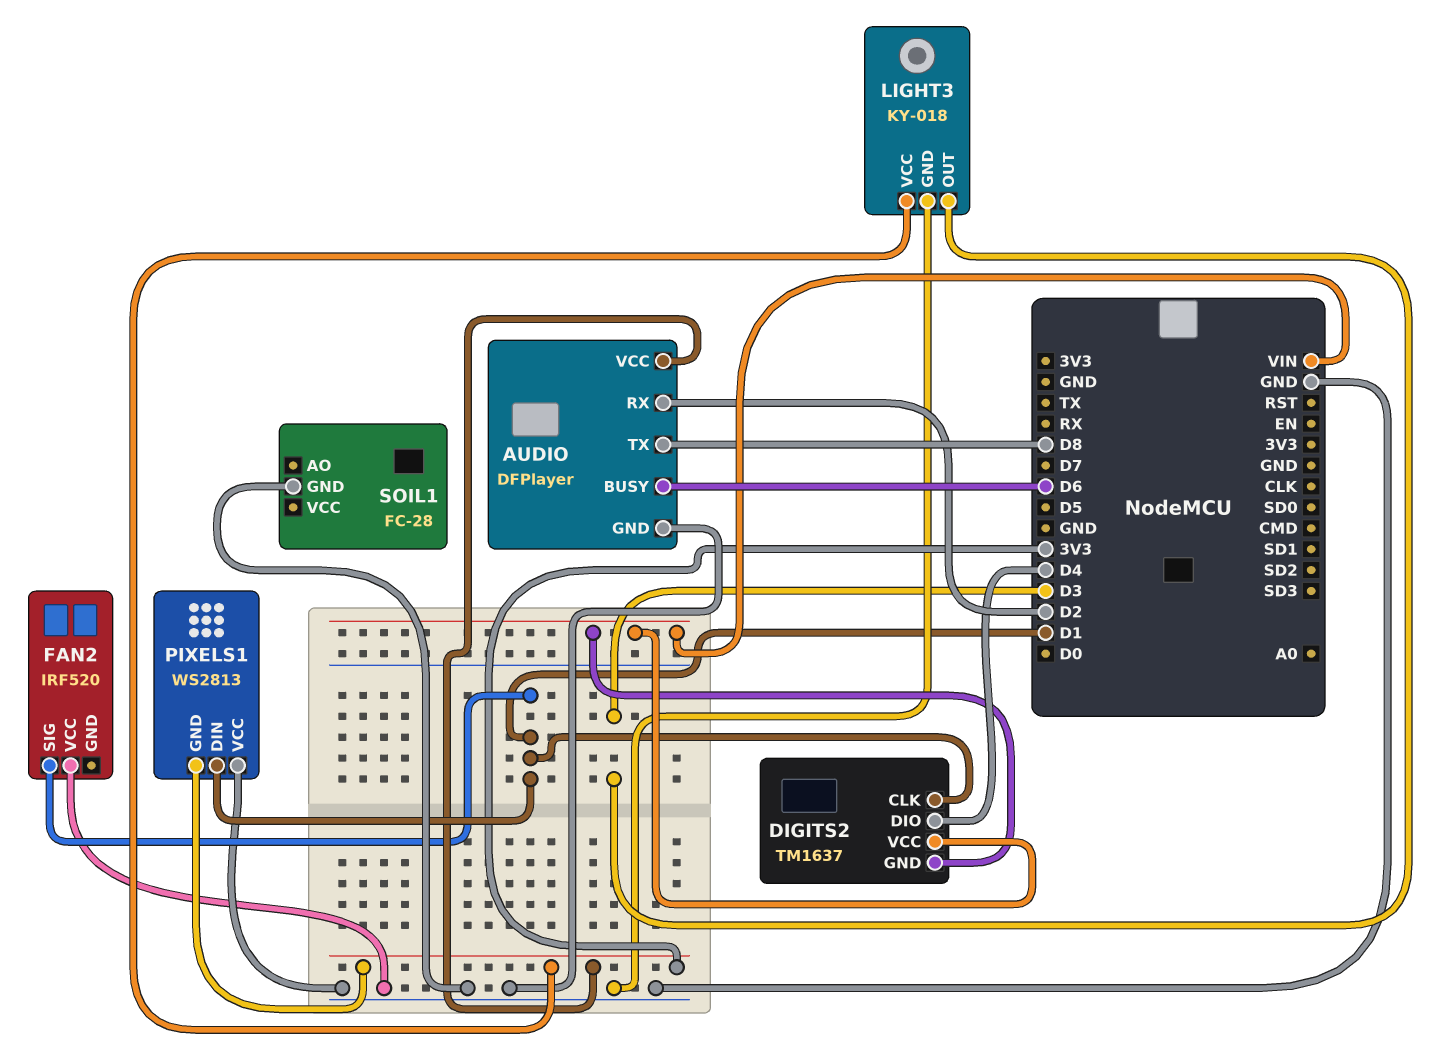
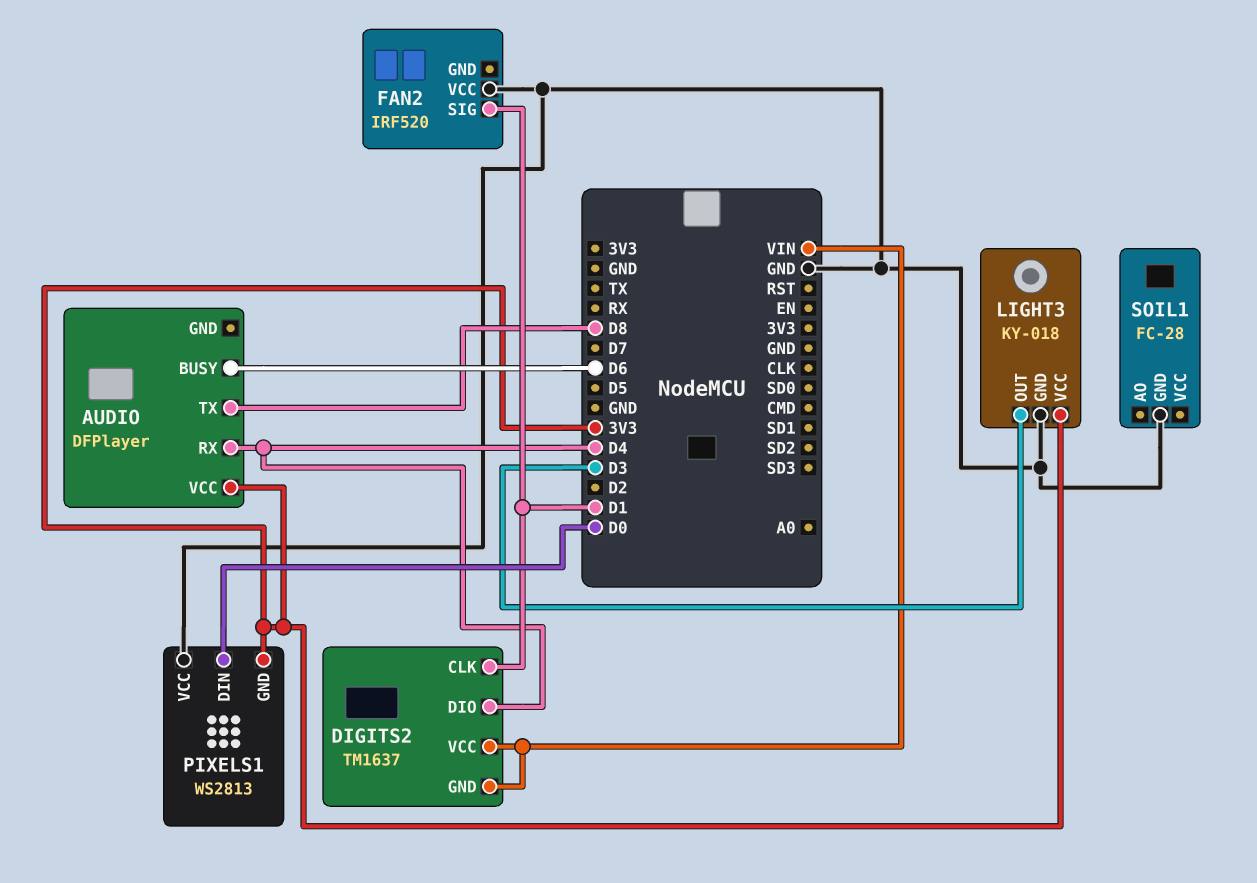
AUDIO pin GND: GND -> none
AUDIO pin RX: D2 -> D4
PIXELS1 pin DIN: D1 -> D0

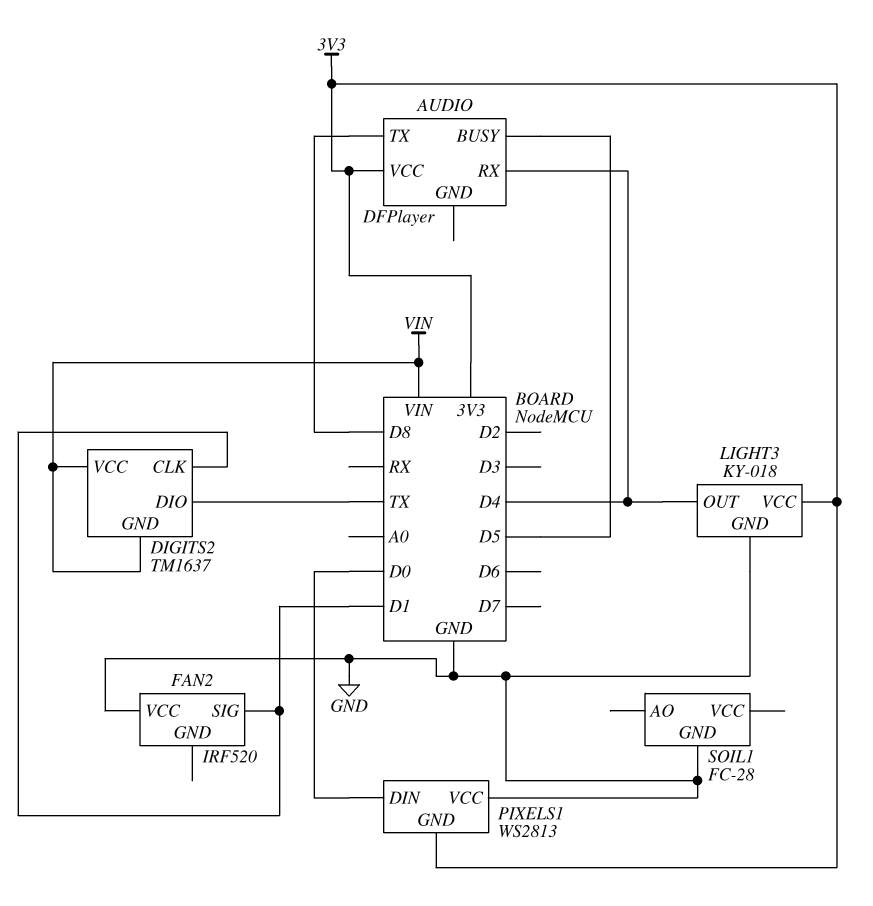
AUDIO pin BUSY: D6 -> D5
DIGITS2 pin DIO: D4 -> TX
LIGHT3 pin OUT: D3 -> D4

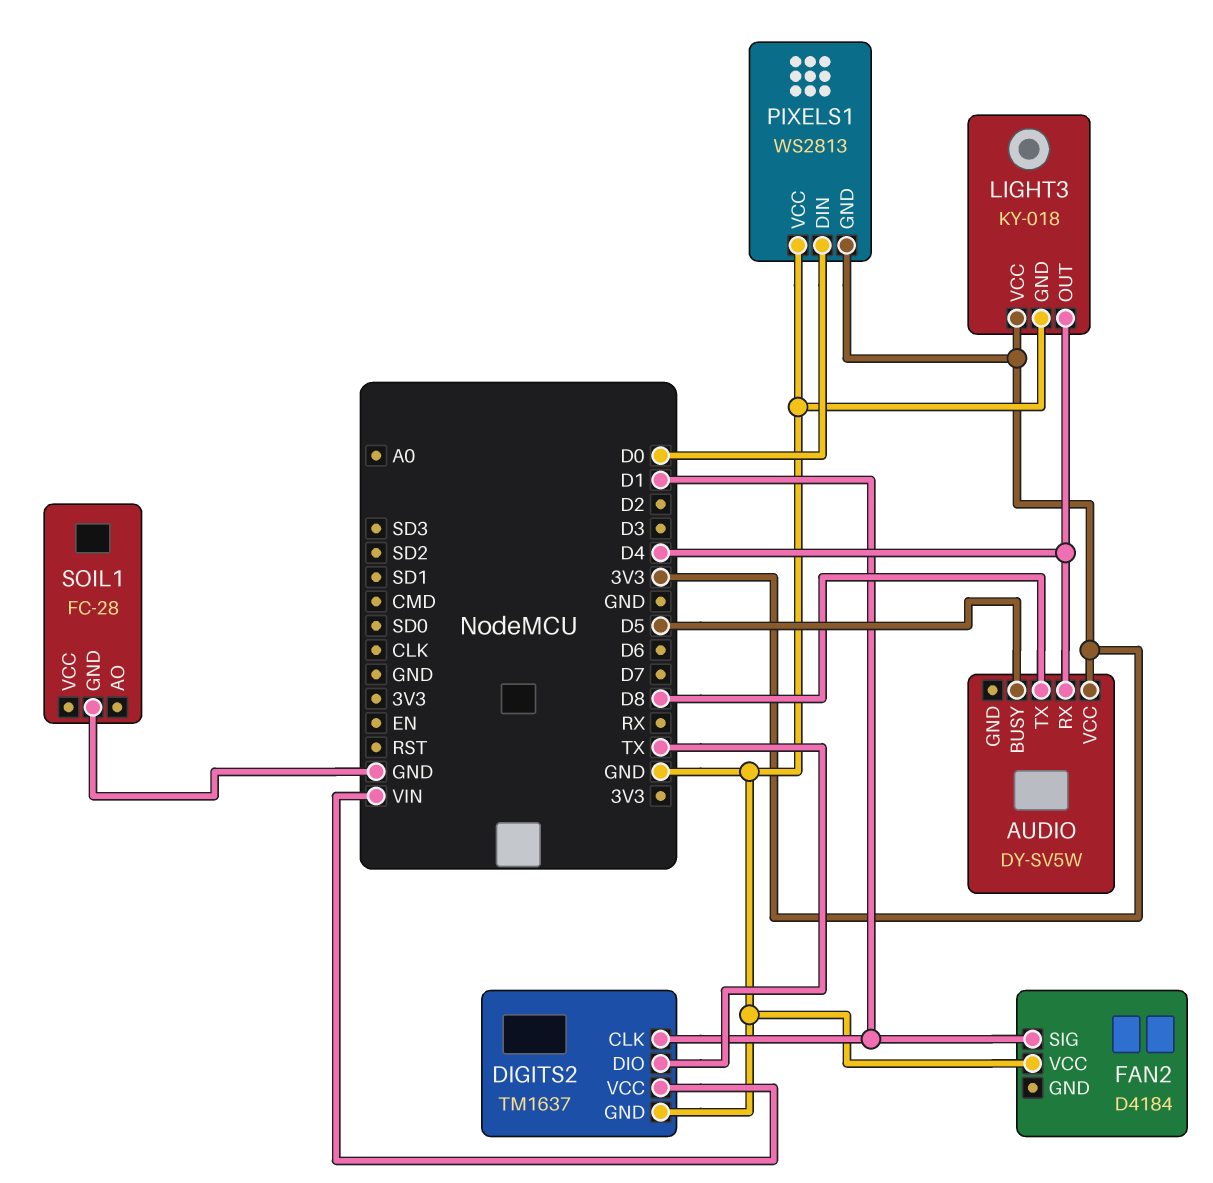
AUDIO: DFPlayer -> DY-SV5W
DIGITS2 pin GND: VIN -> GND
FAN2: IRF520 -> D4184

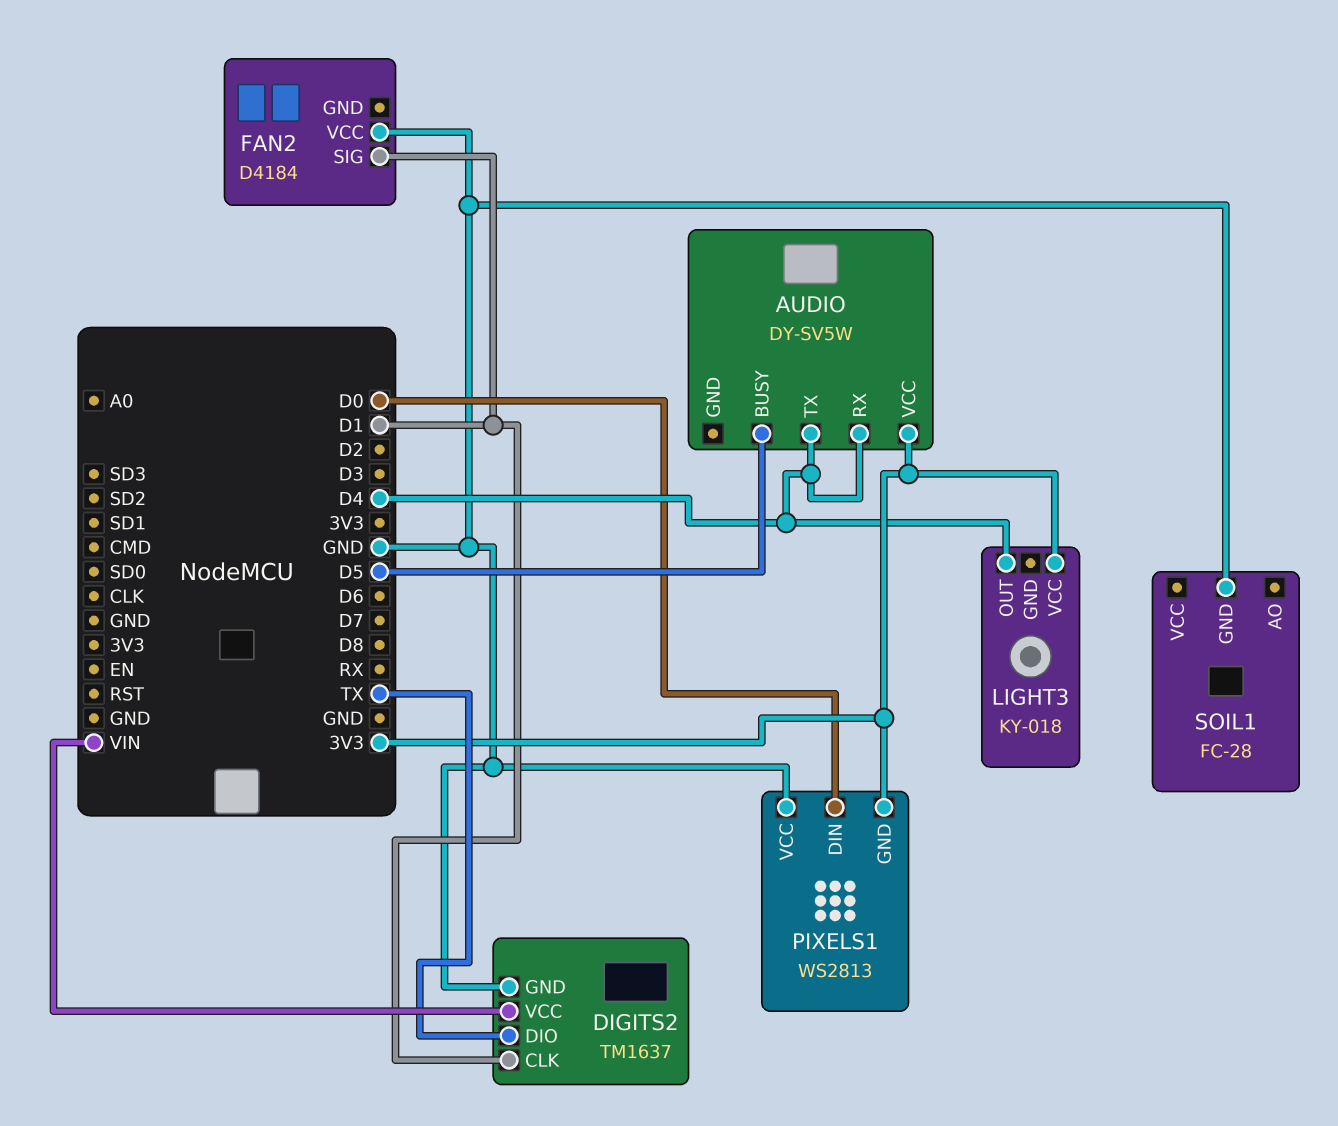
AUDIO pin TX: D8 -> D4
LIGHT3 pin GND: GND -> none

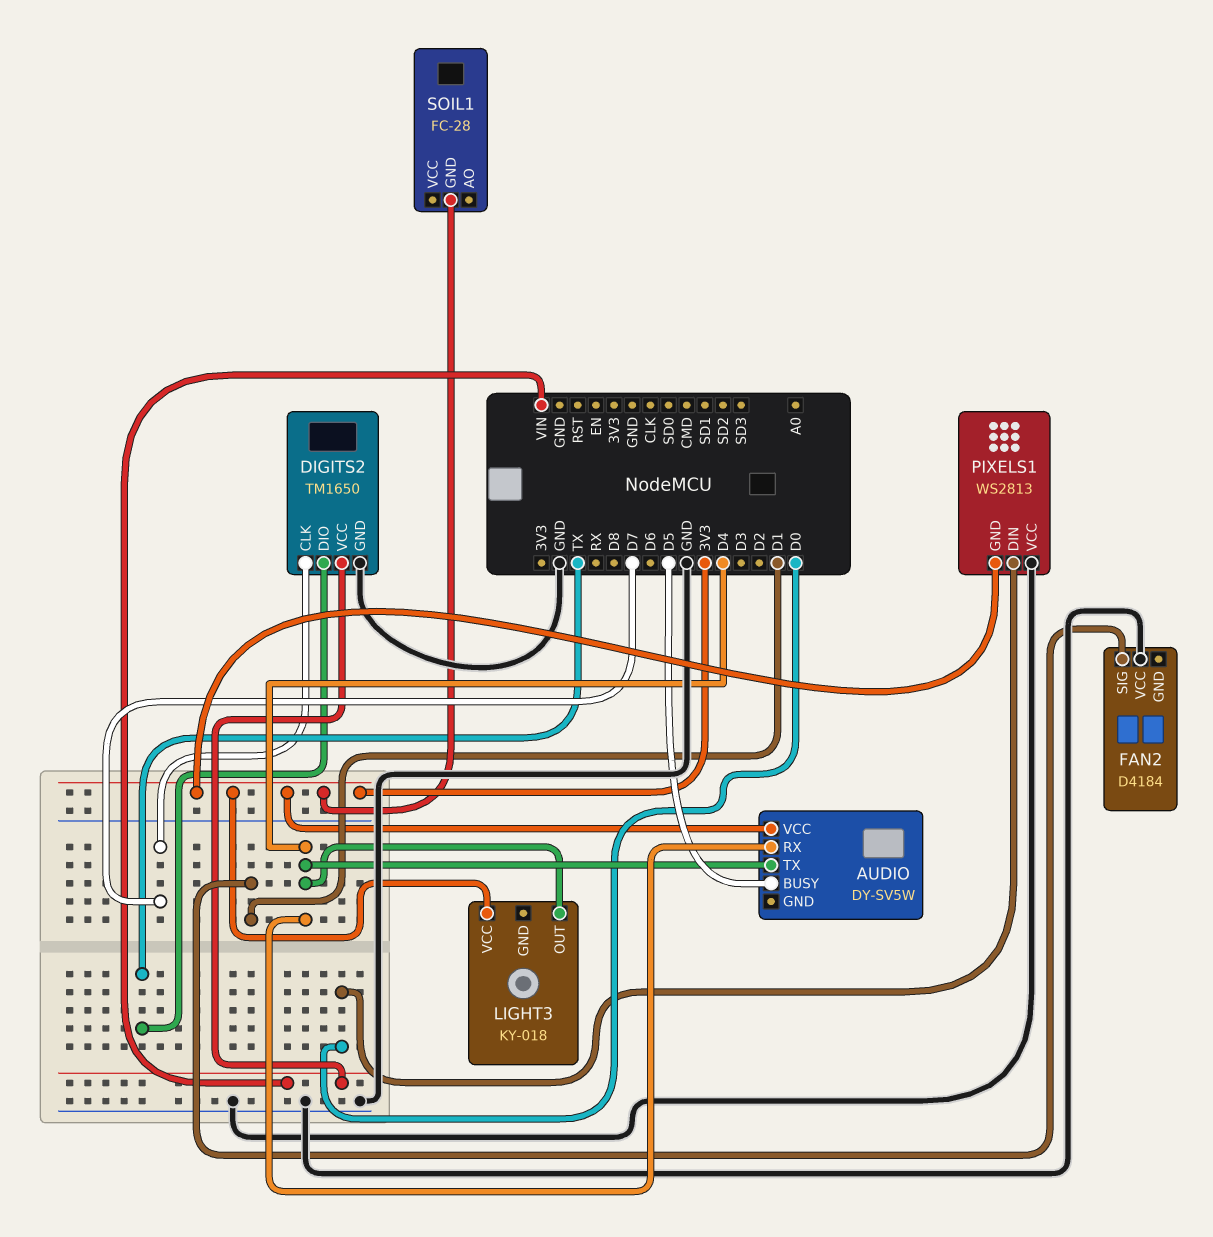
DIGITS2: TM1637 -> TM1650
DIGITS2 pin CLK: D1 -> D7
SOIL1 pin GND: GND -> 3V3

